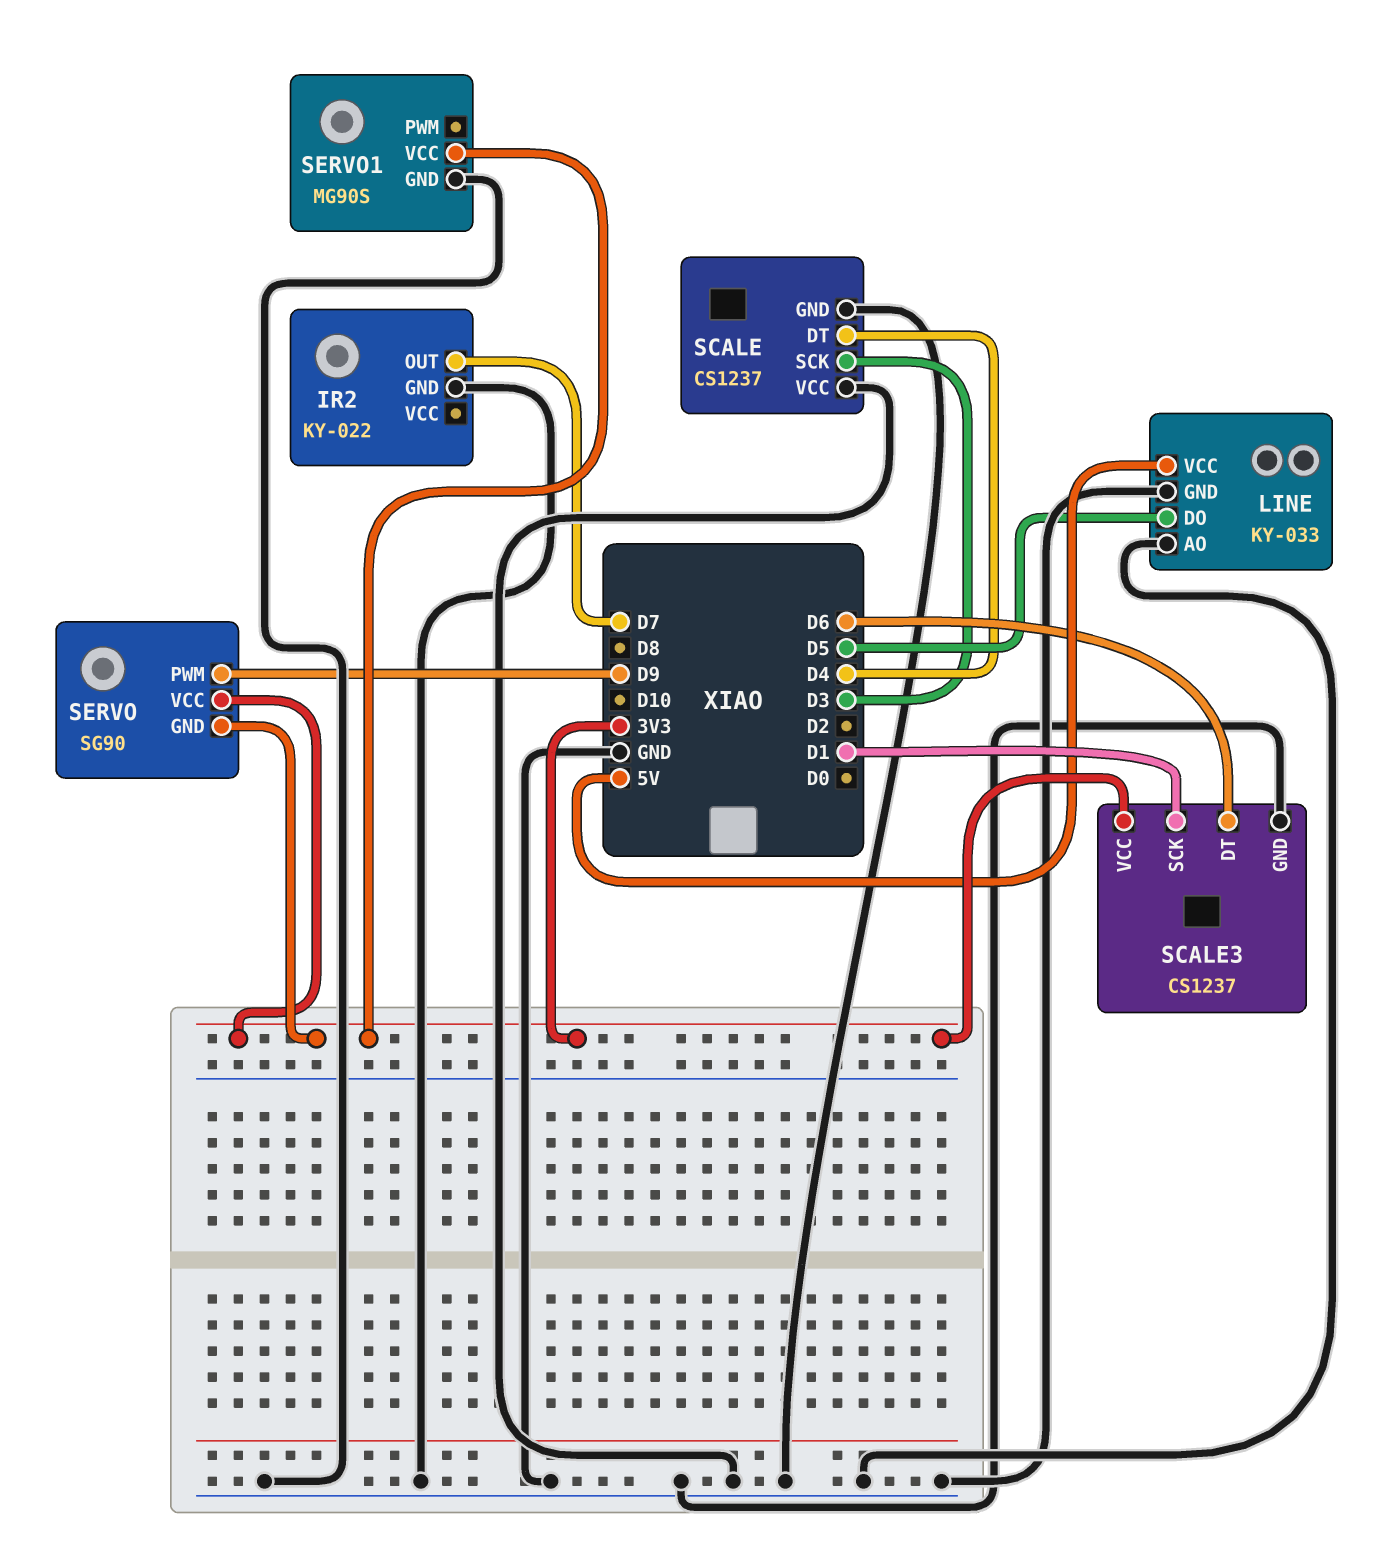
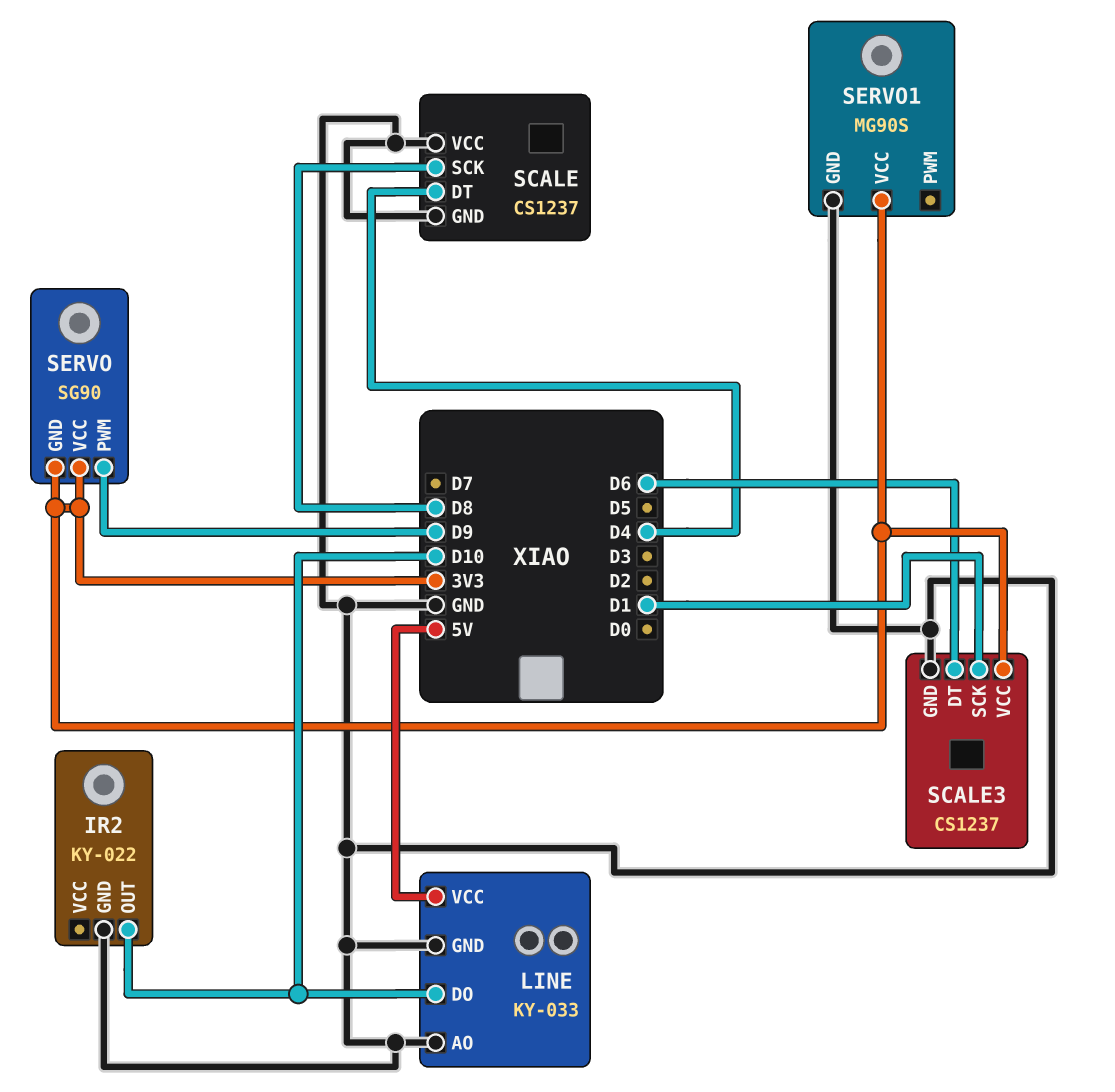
IR2 pin OUT: D7 -> D10
LINE pin DO: D5 -> D10
SCALE pin SCK: D3 -> D8

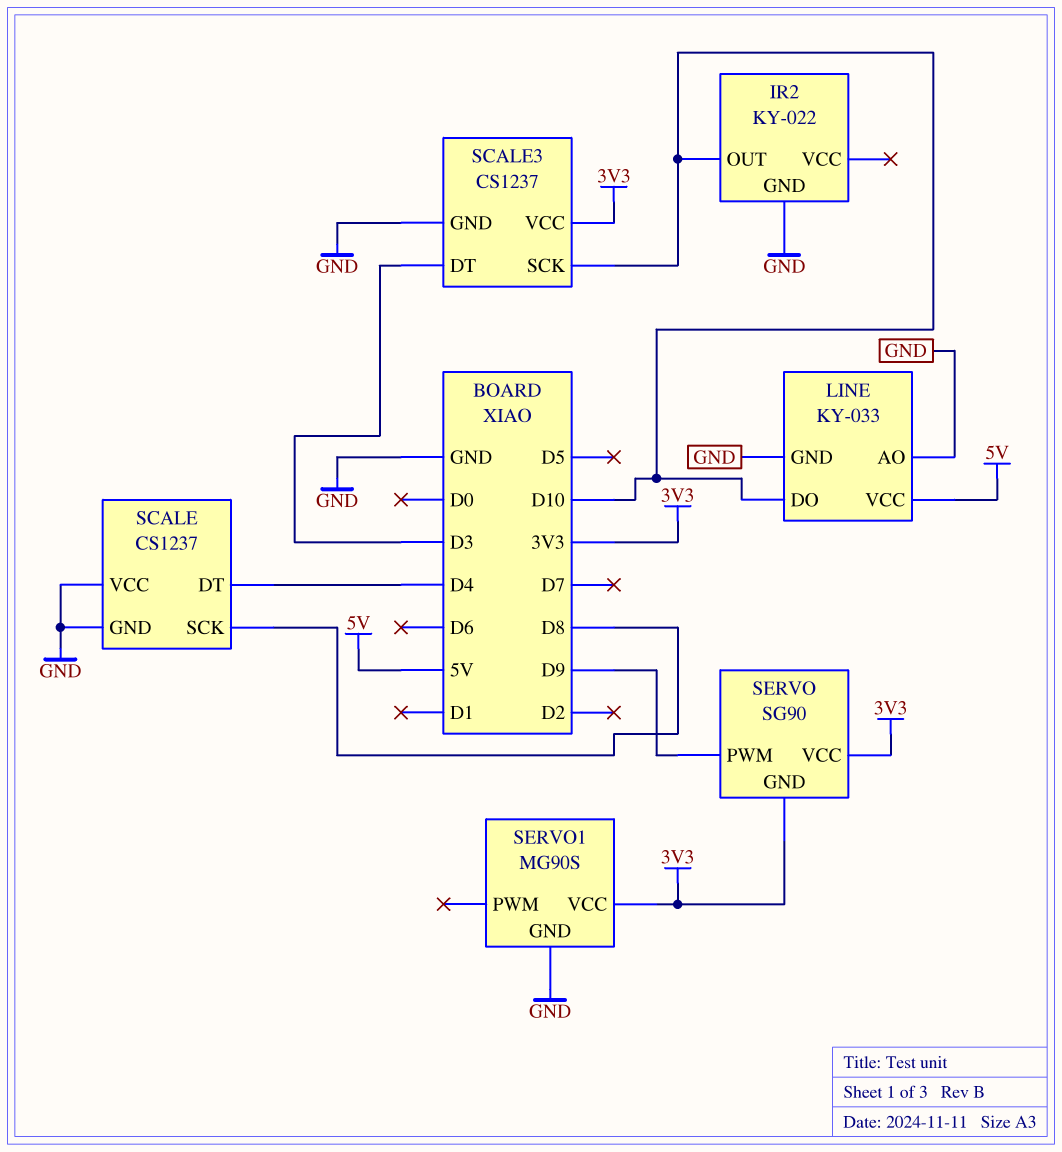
SCALE3 pin DT: D6 -> D3
SCALE3 pin SCK: D1 -> D10

